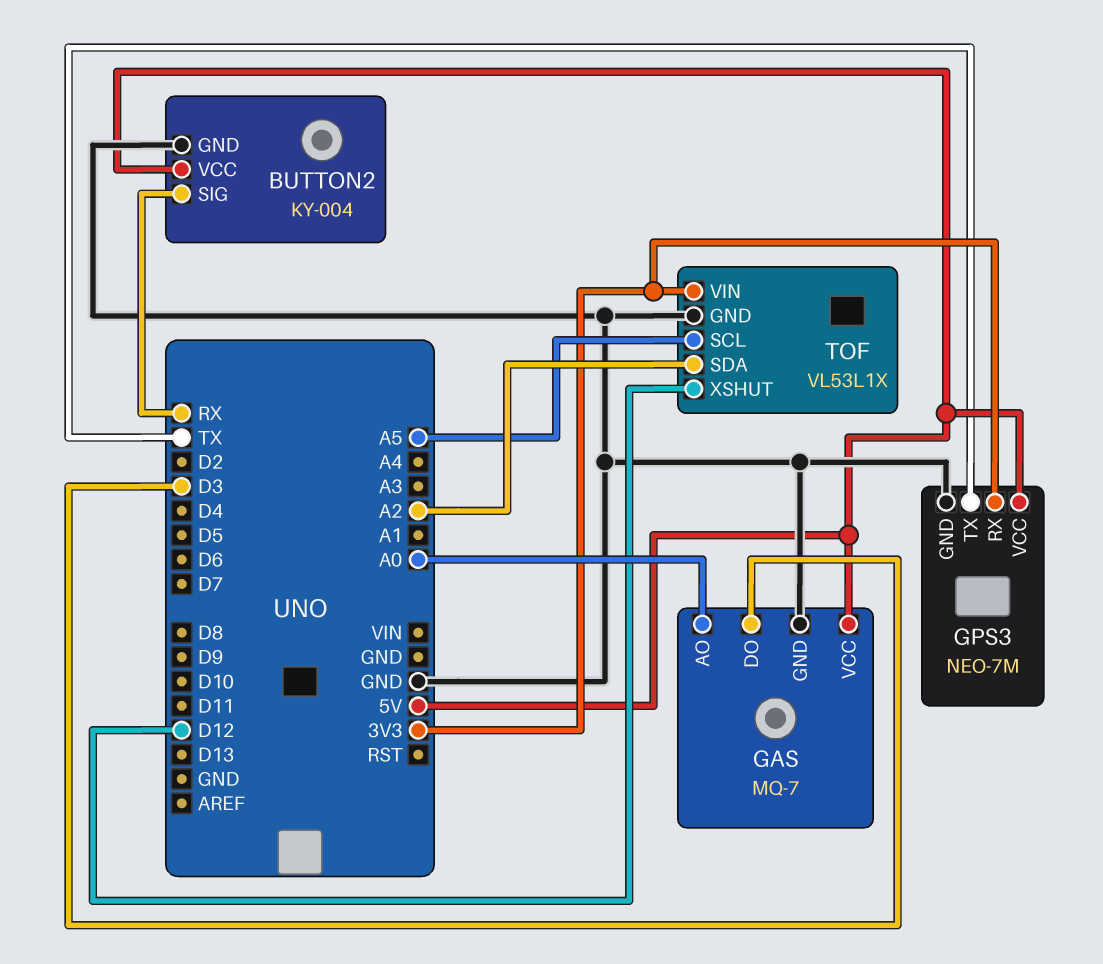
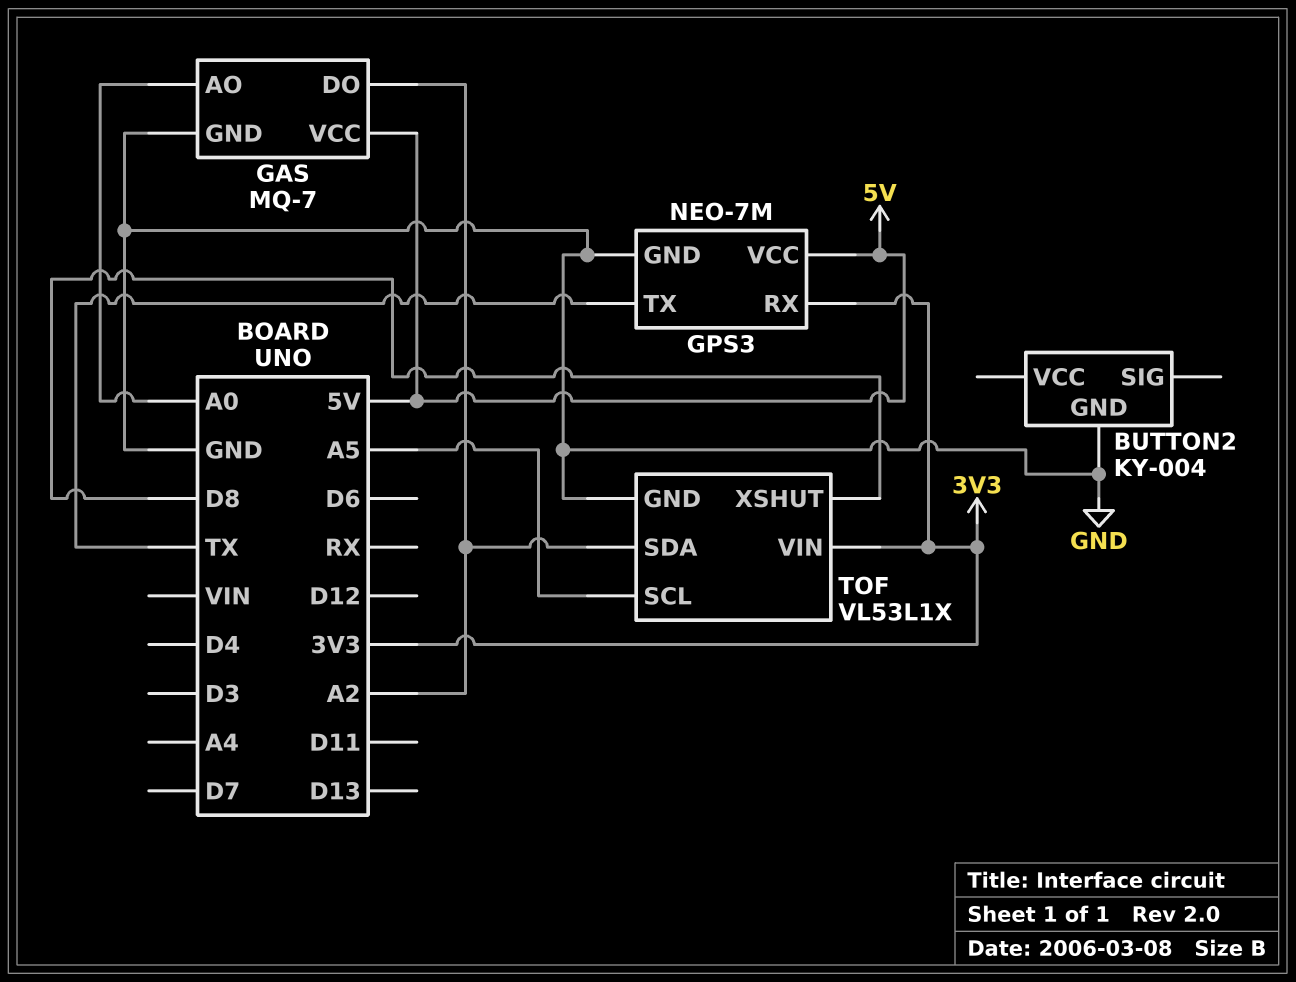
BUTTON2 pin SIG: RX -> none
BUTTON2 pin VCC: 5V -> none
GAS pin DO: D3 -> A2
TOF pin XSHUT: D12 -> D8

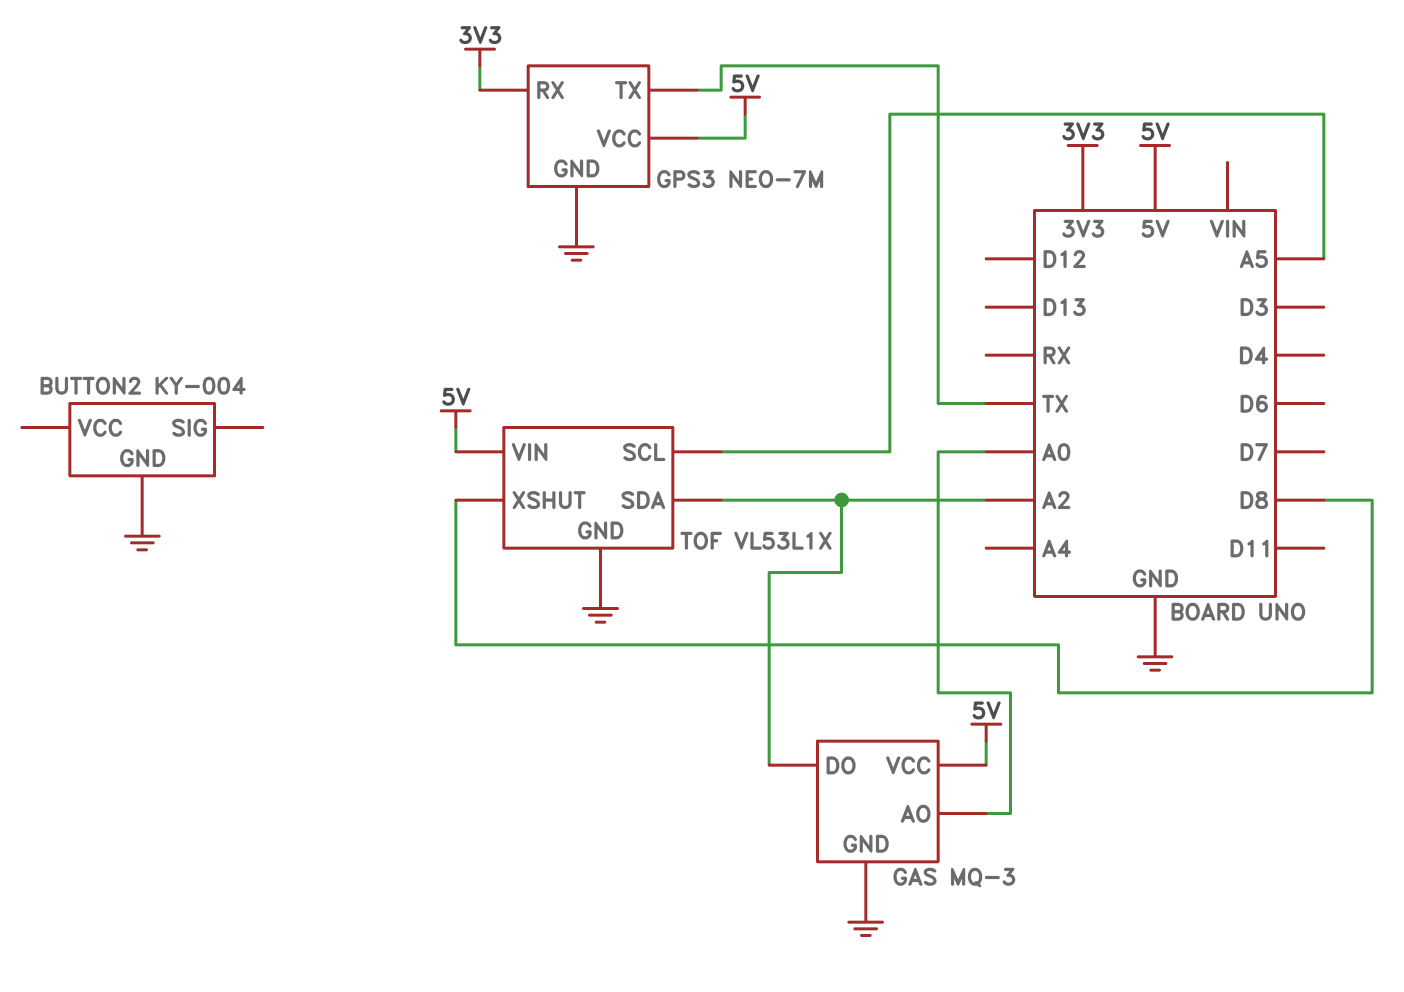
GAS: MQ-7 -> MQ-3
TOF pin VIN: 3V3 -> 5V

